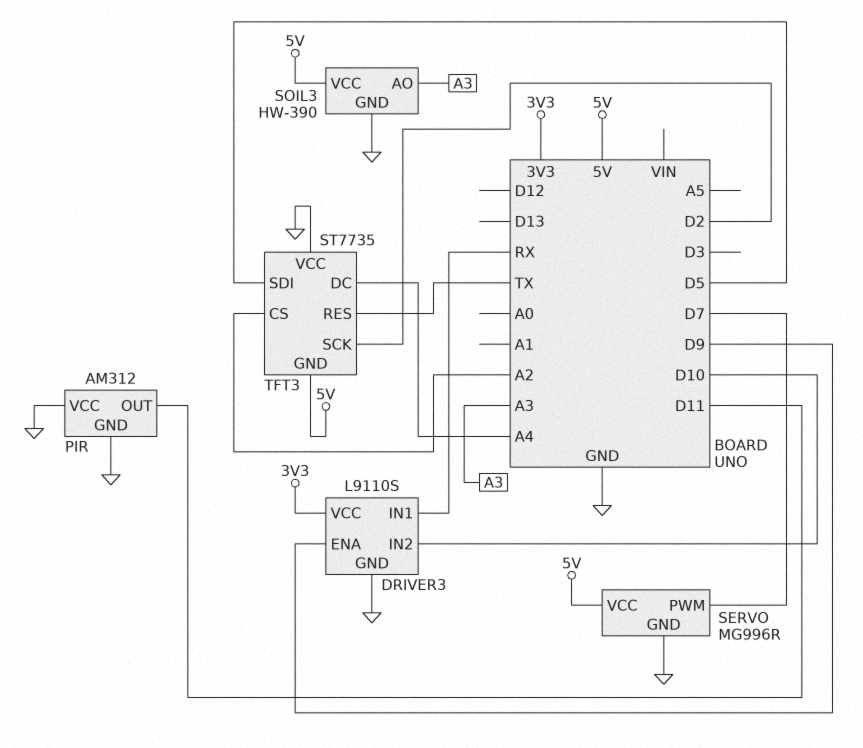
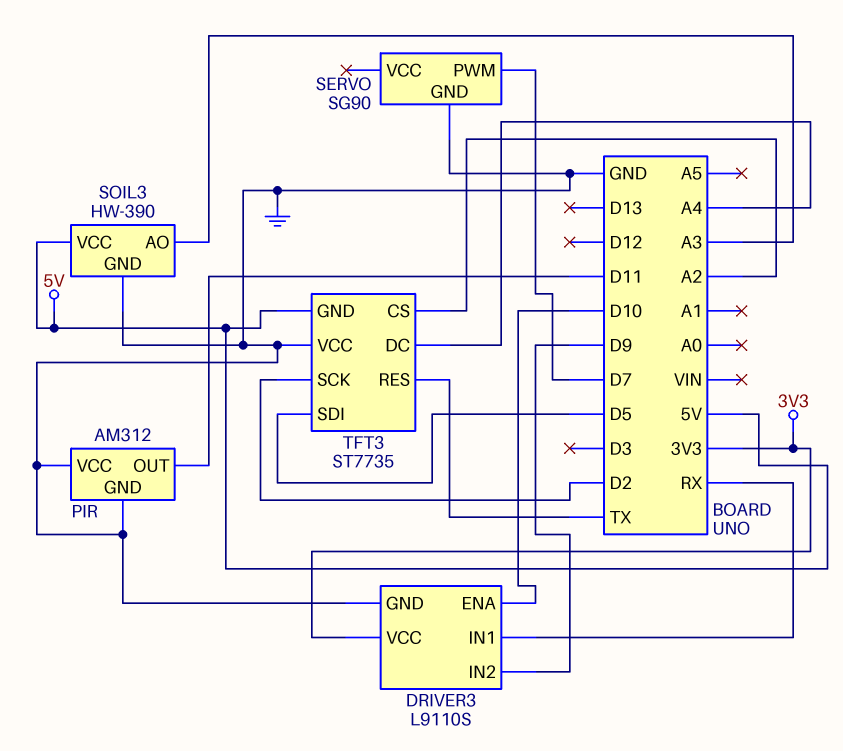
DRIVER3 pin ENA: D9 -> D10
DRIVER3 pin IN2: D10 -> D9
SERVO: MG996R -> SG90
SERVO pin VCC: 5V -> none

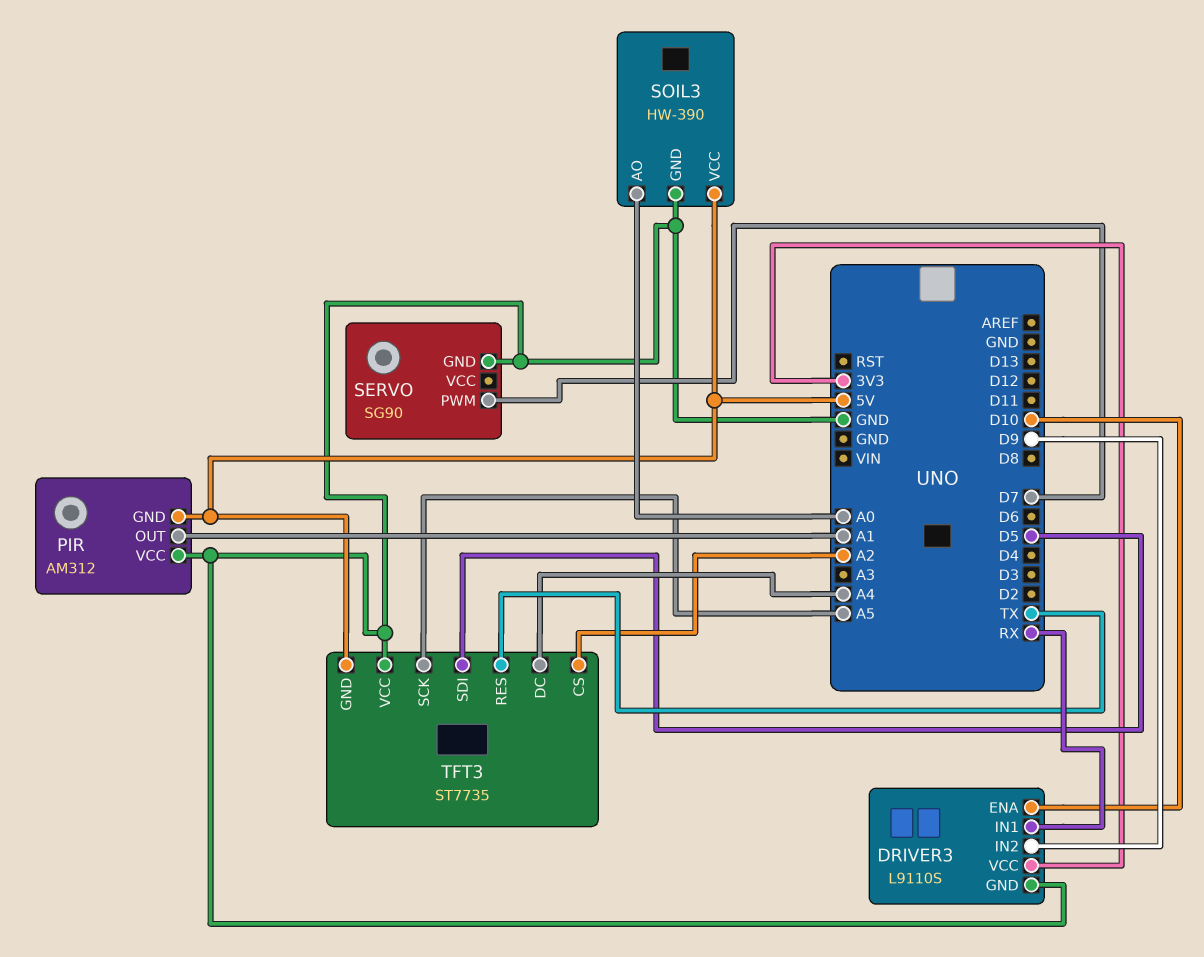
PIR pin GND: GND -> 5V
PIR pin OUT: D11 -> A1
SOIL3 pin AO: A3 -> A0
TFT3 pin SCK: D2 -> A5

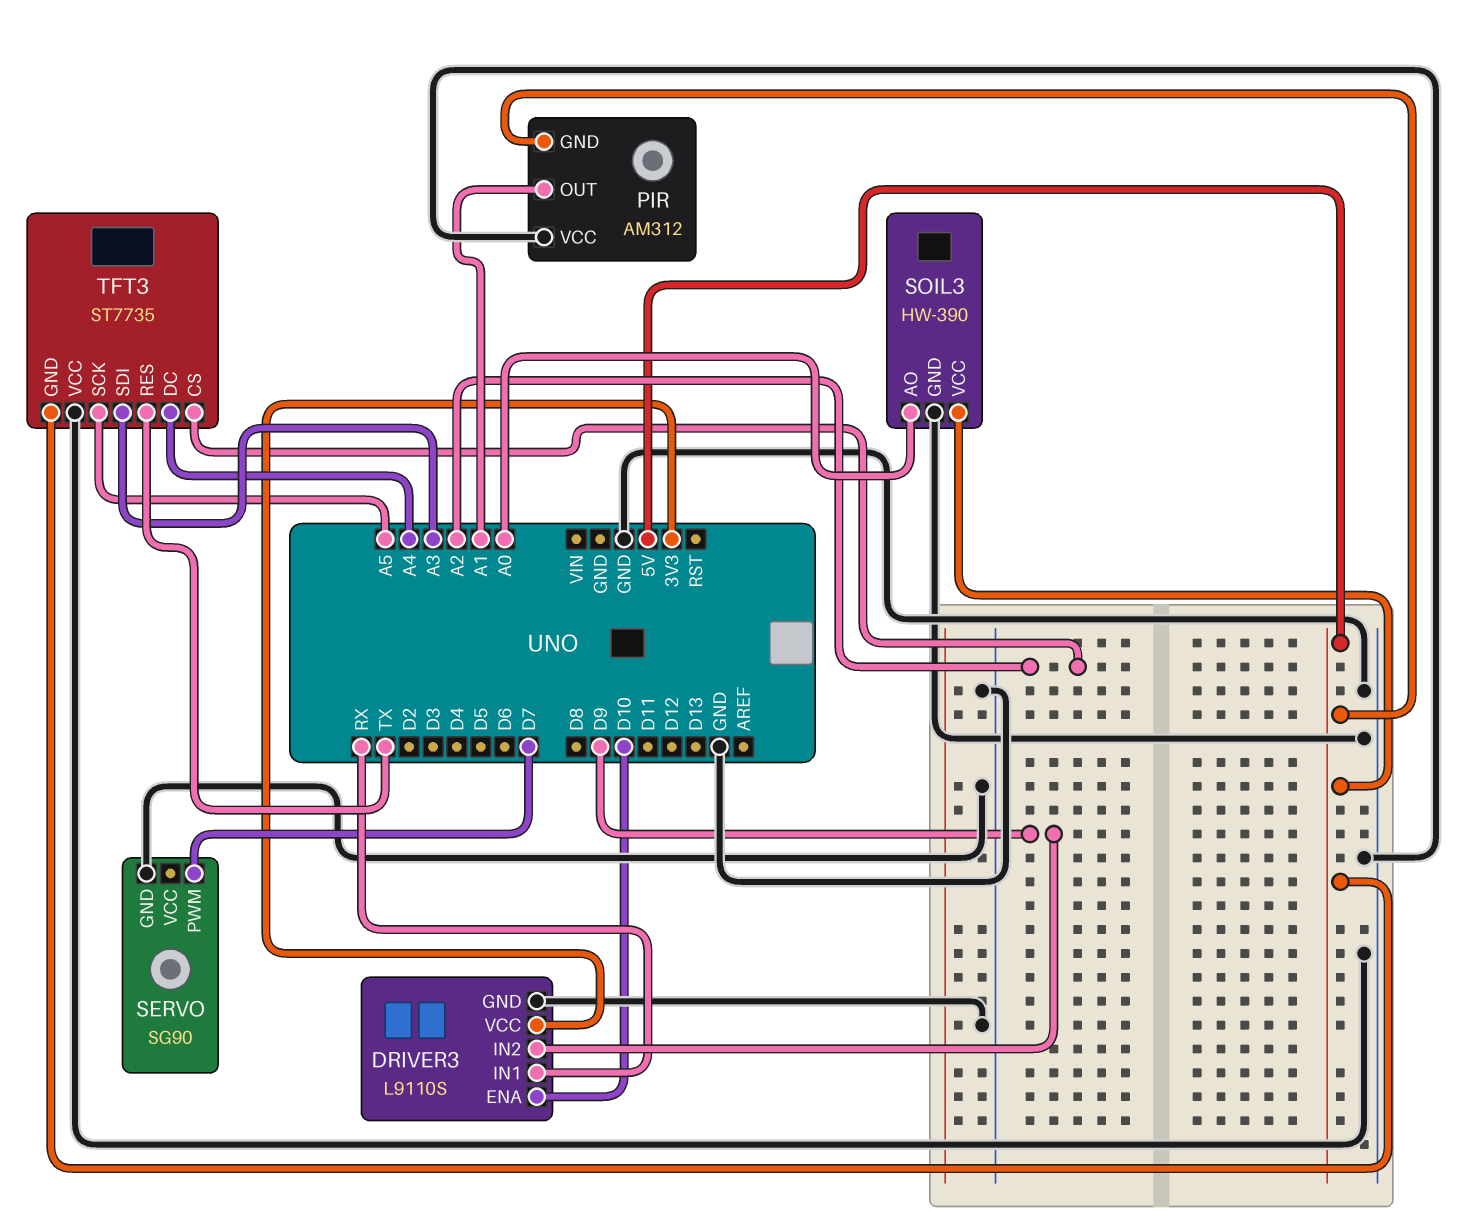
TFT3 pin SDI: D5 -> A3

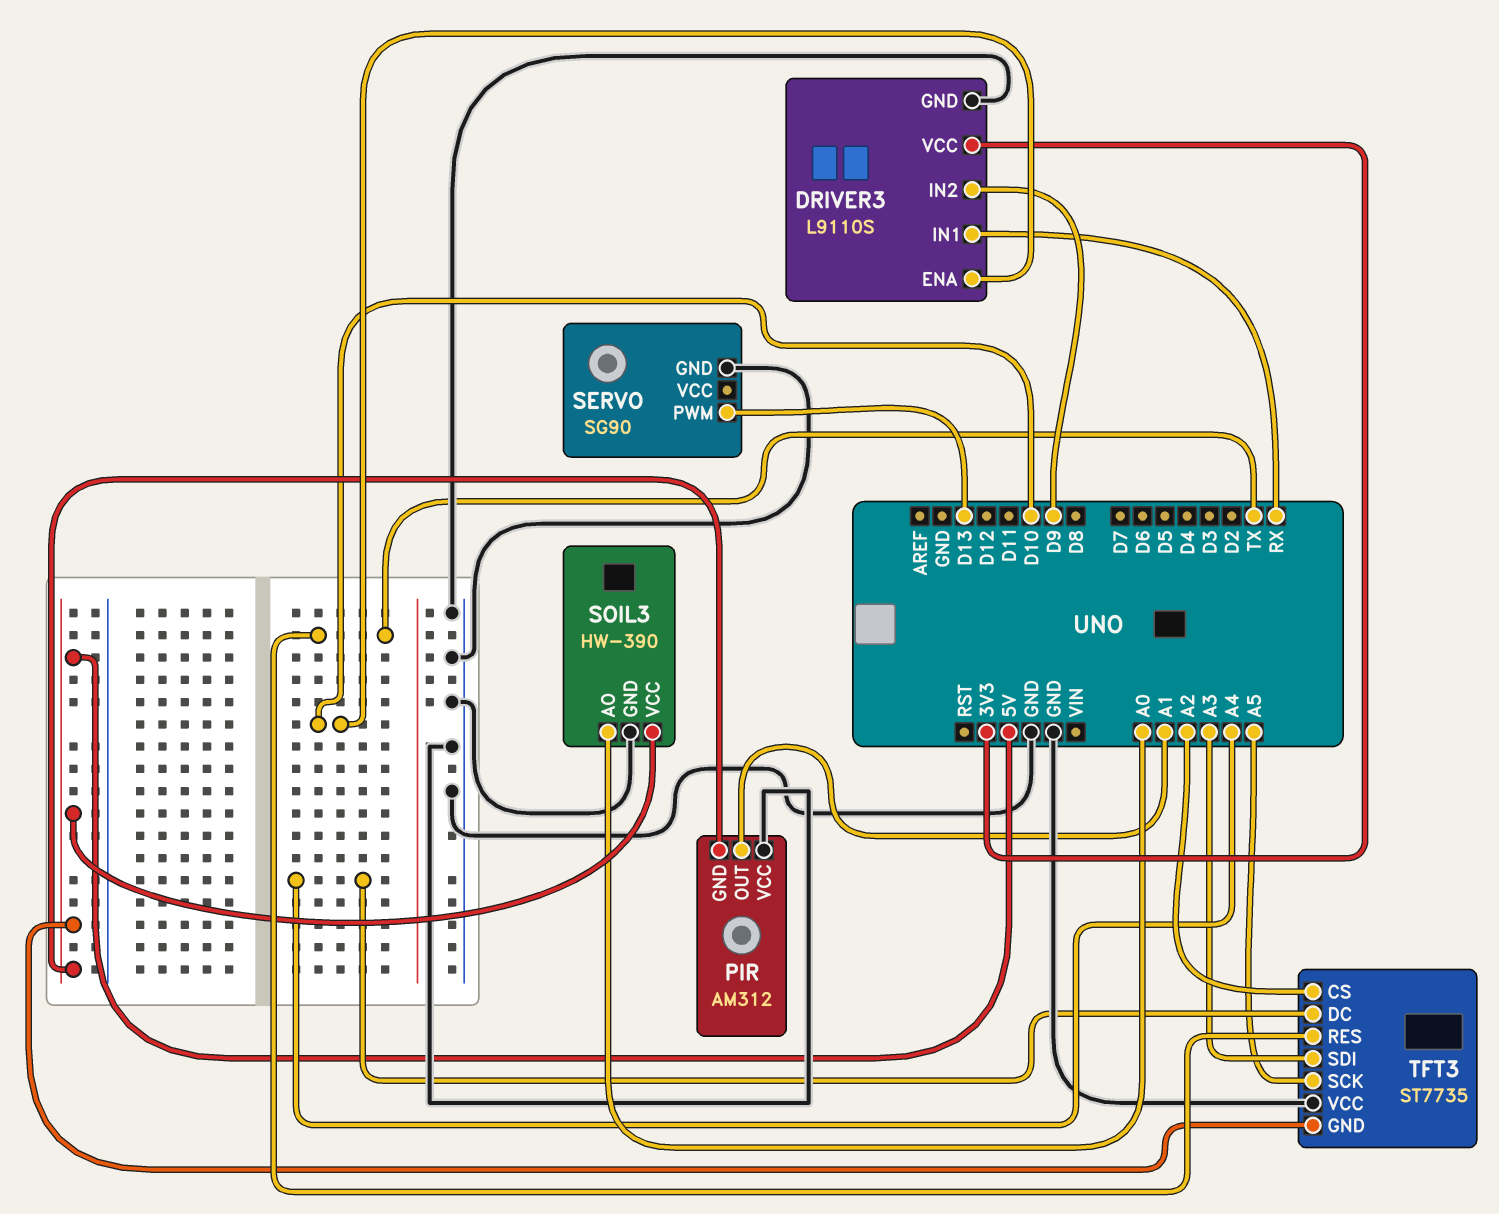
SERVO pin PWM: D7 -> D13

